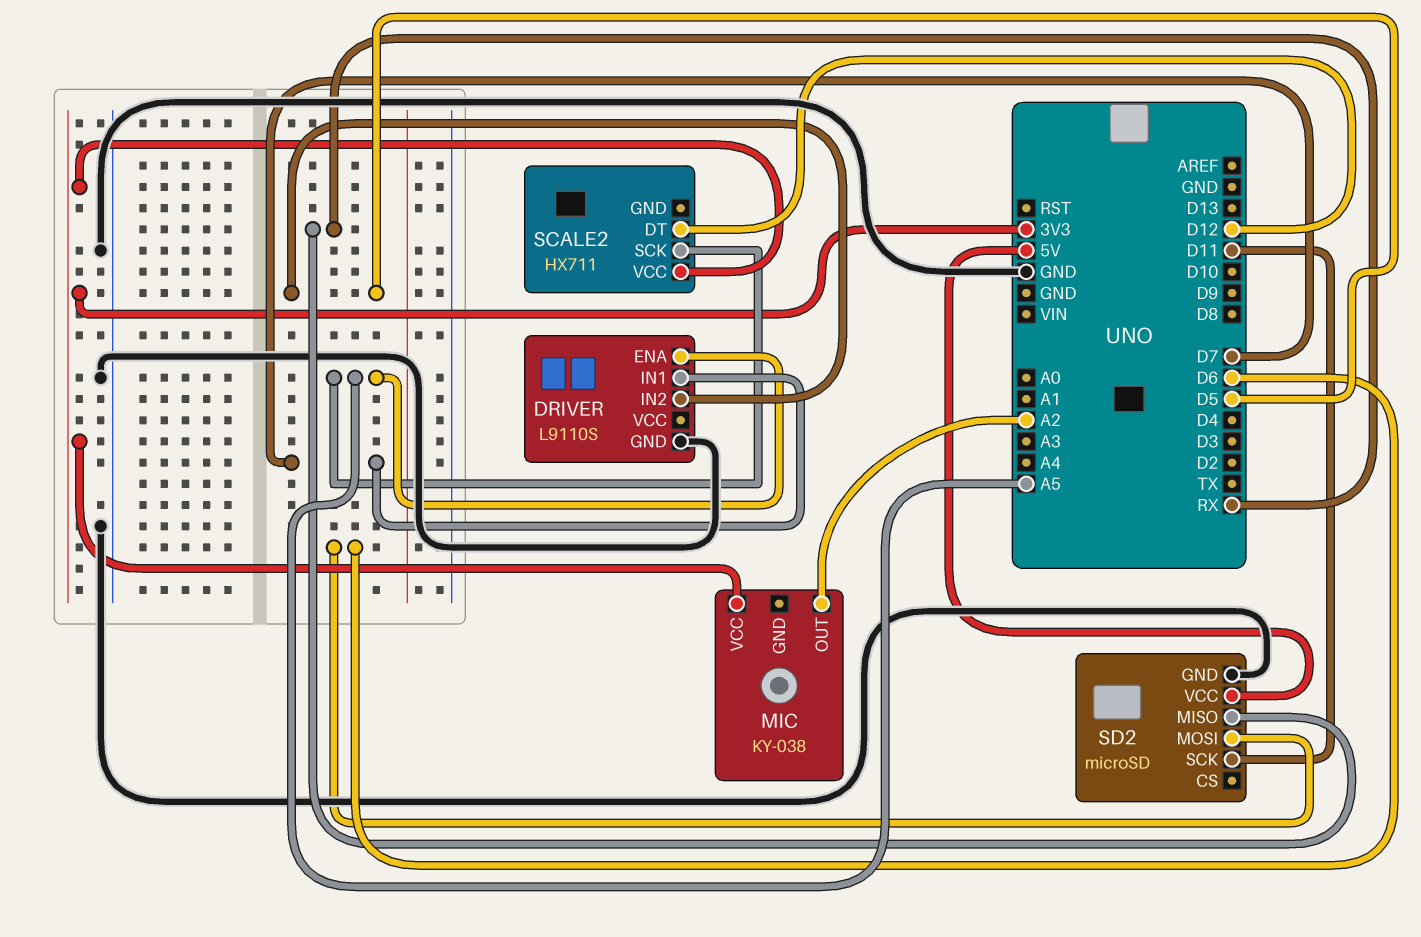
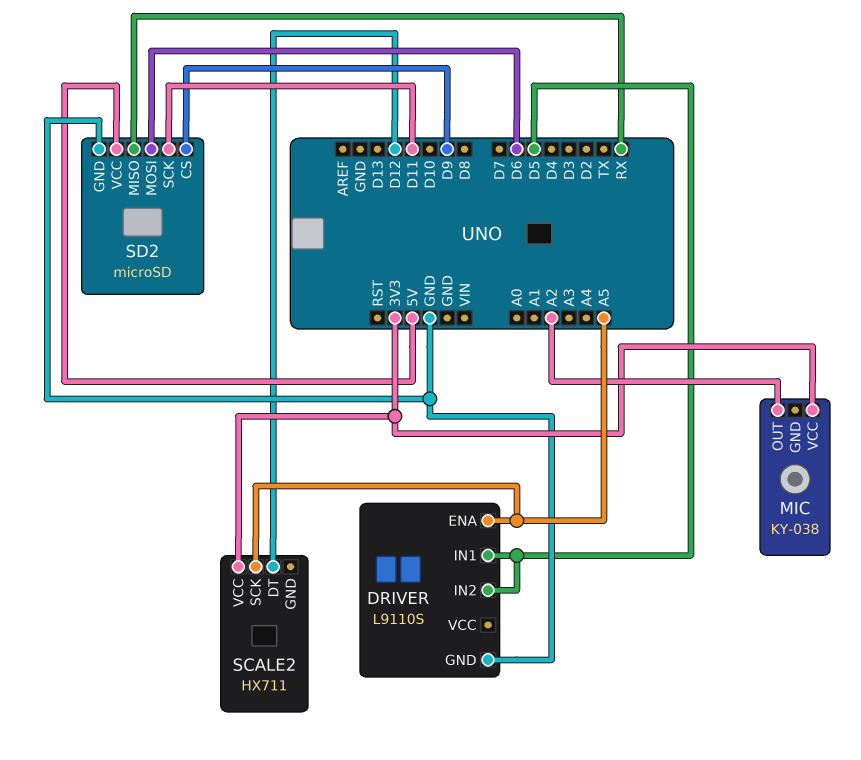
DRIVER pin IN1: D7 -> D5
SD2 pin CS: none -> D9

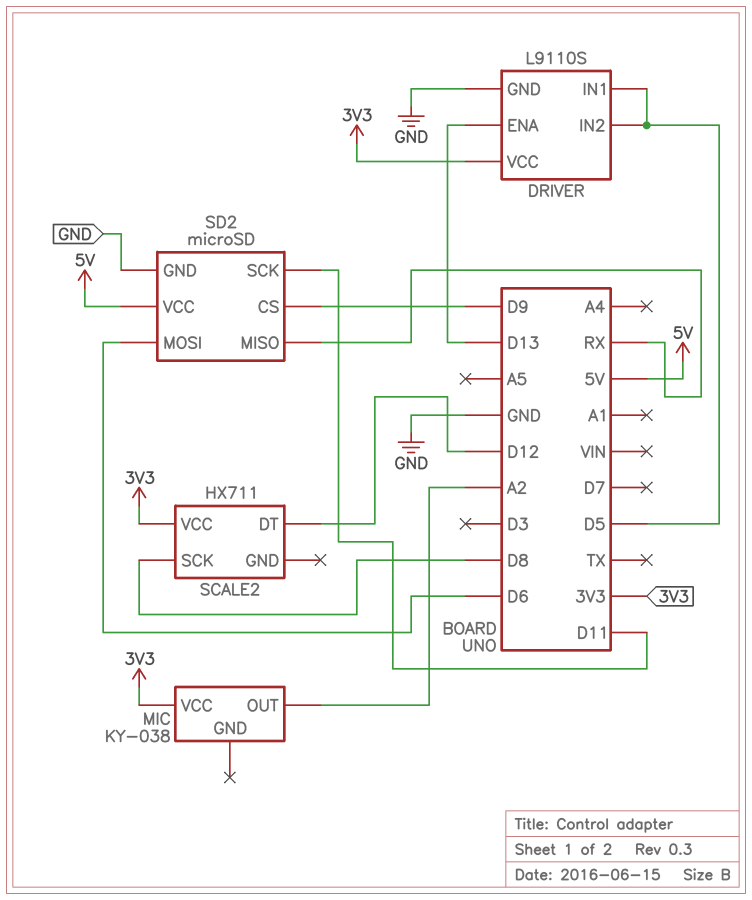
DRIVER pin ENA: A5 -> D13
DRIVER pin VCC: none -> 3V3
SCALE2 pin SCK: A5 -> D8

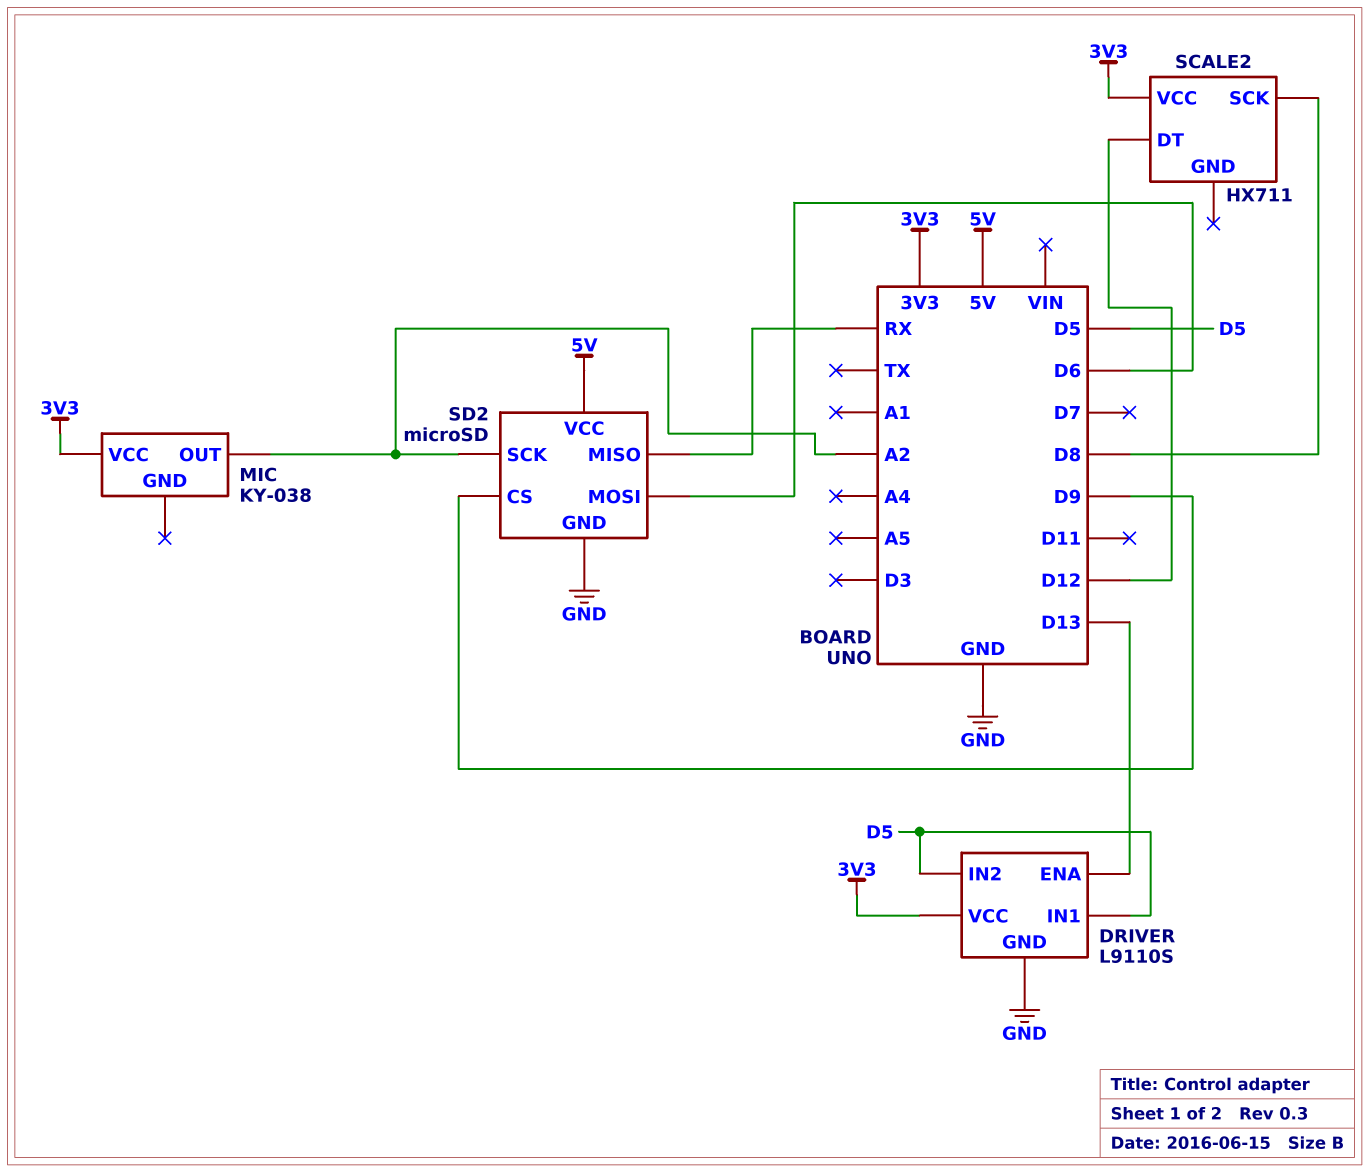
SD2 pin SCK: D11 -> A2

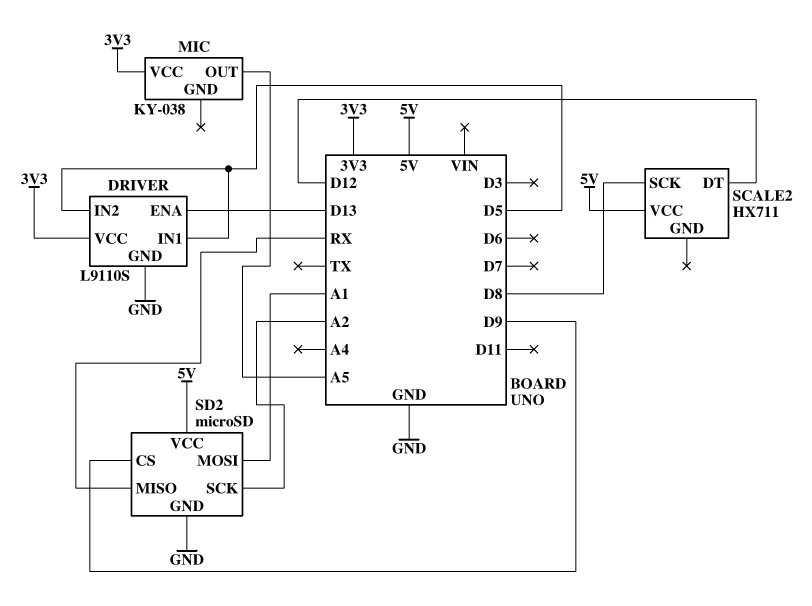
MIC pin OUT: A2 -> A5
SCALE2 pin VCC: 3V3 -> 5V
SD2 pin MOSI: D6 -> A1

